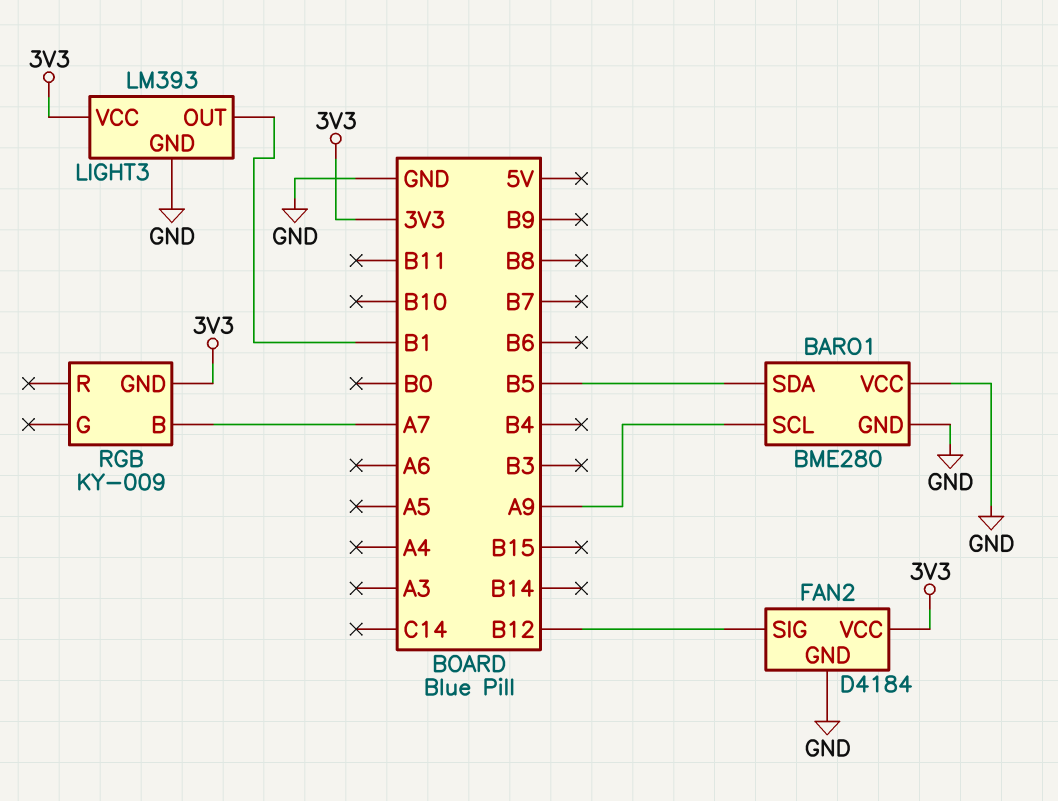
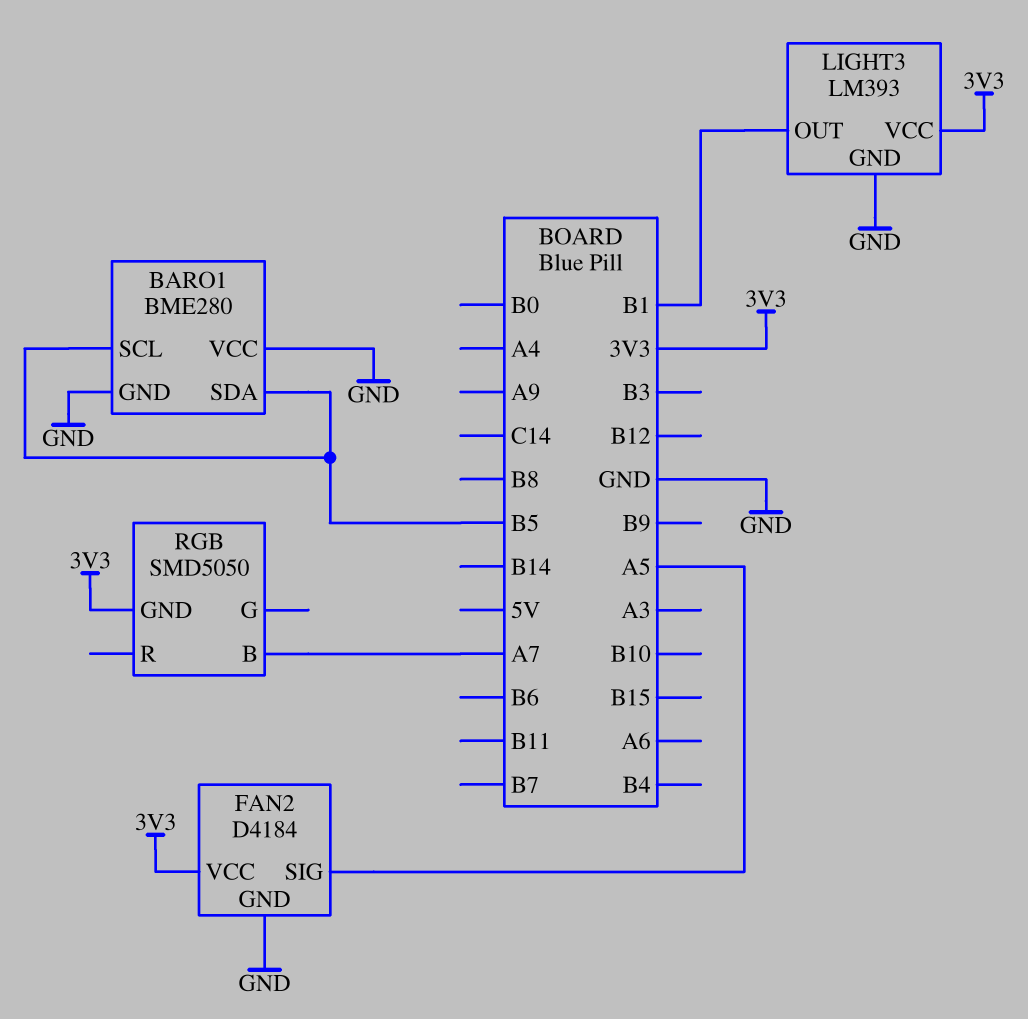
BARO1 pin SCL: A9 -> B5
FAN2 pin SIG: B12 -> A5
RGB: KY-009 -> SMD5050

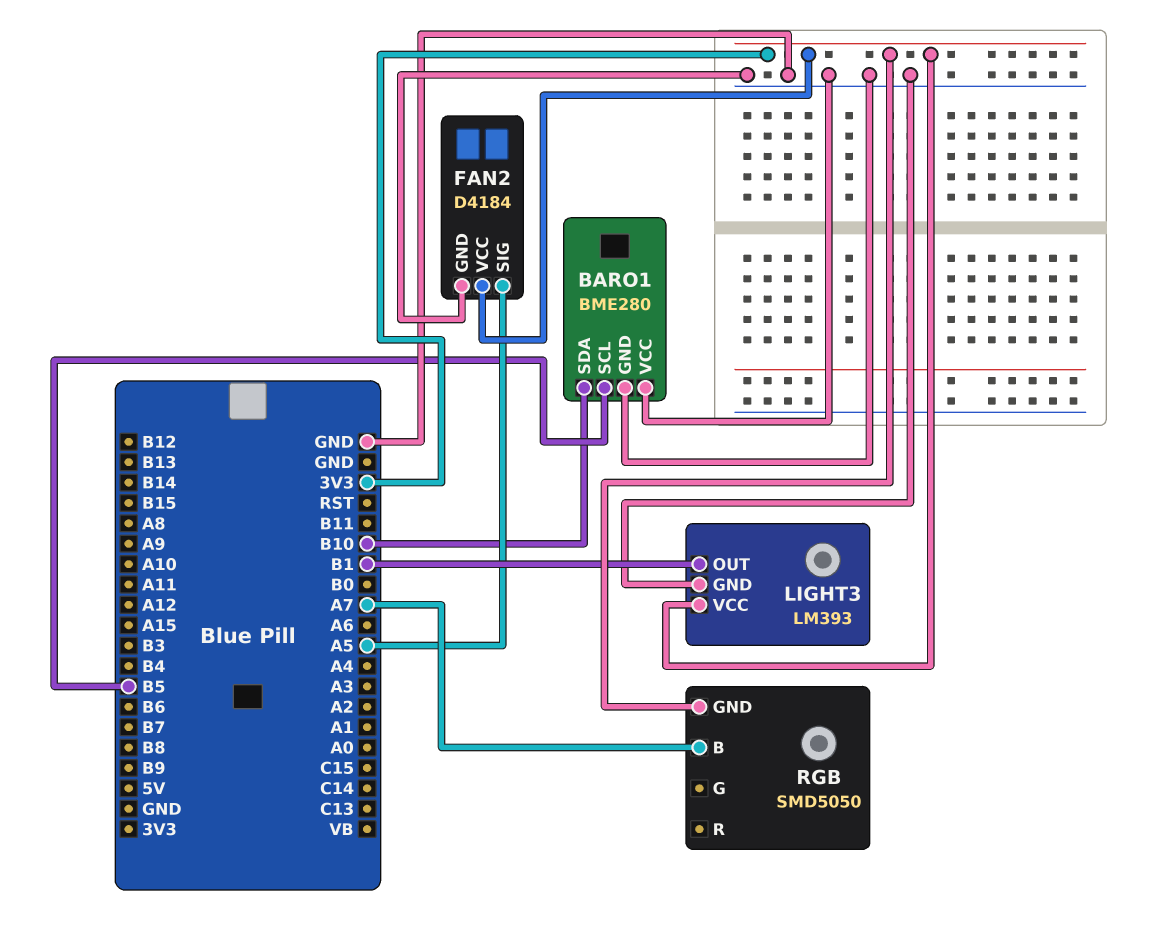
BARO1 pin SDA: B5 -> B10

